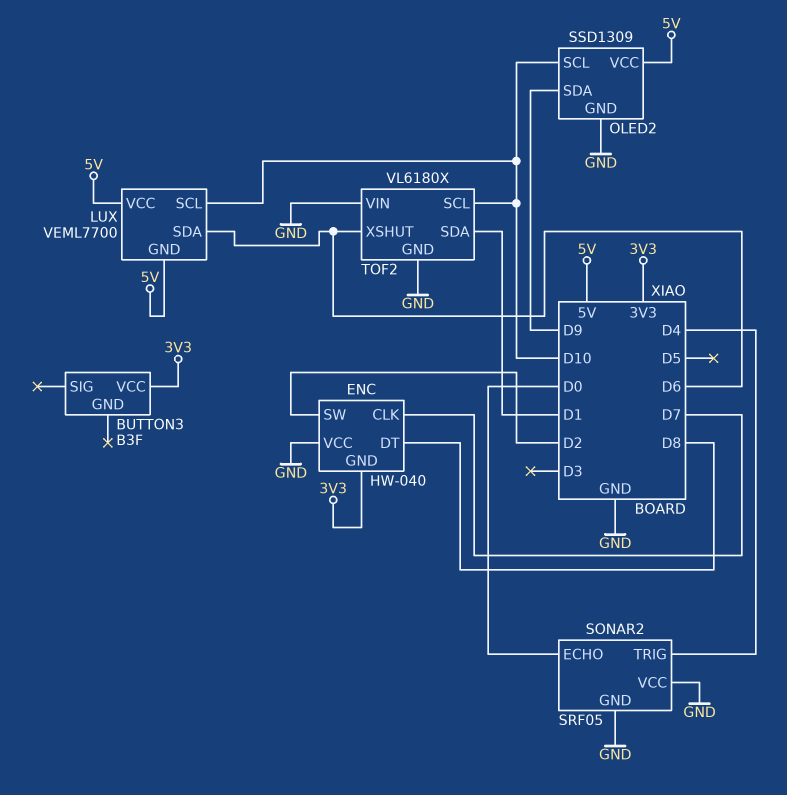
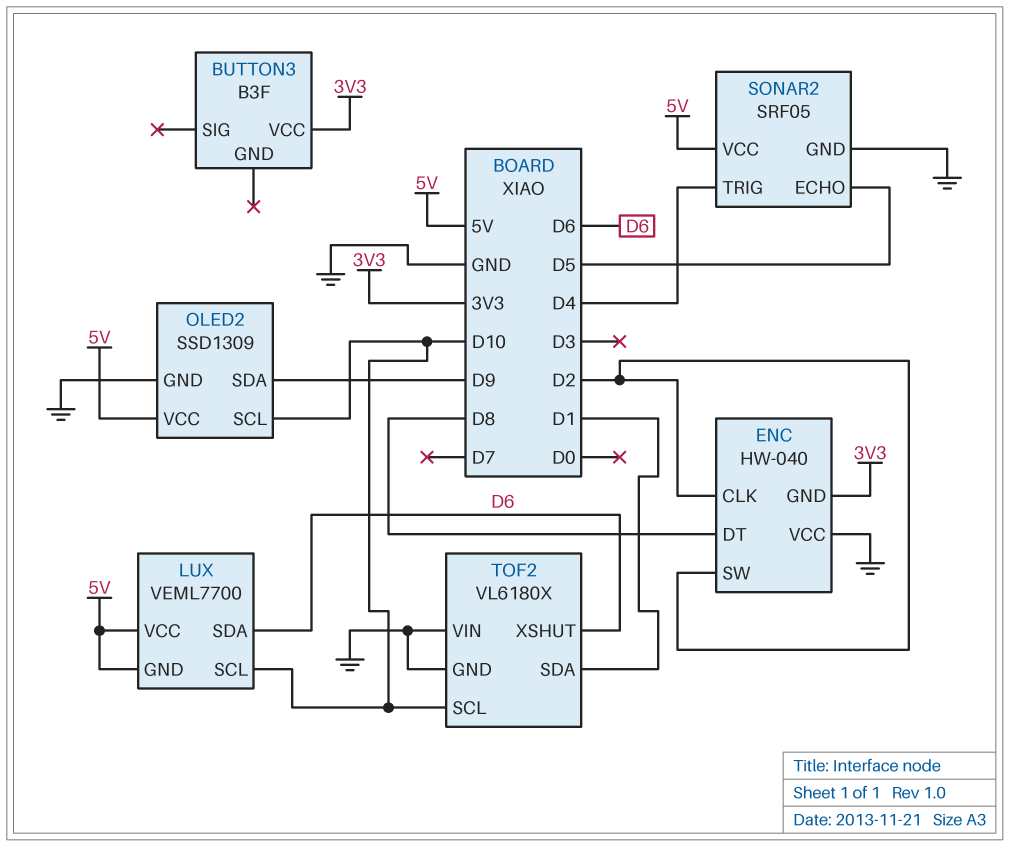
ENC pin CLK: D7 -> D2
SONAR2 pin ECHO: D0 -> D5
SONAR2 pin VCC: GND -> 5V

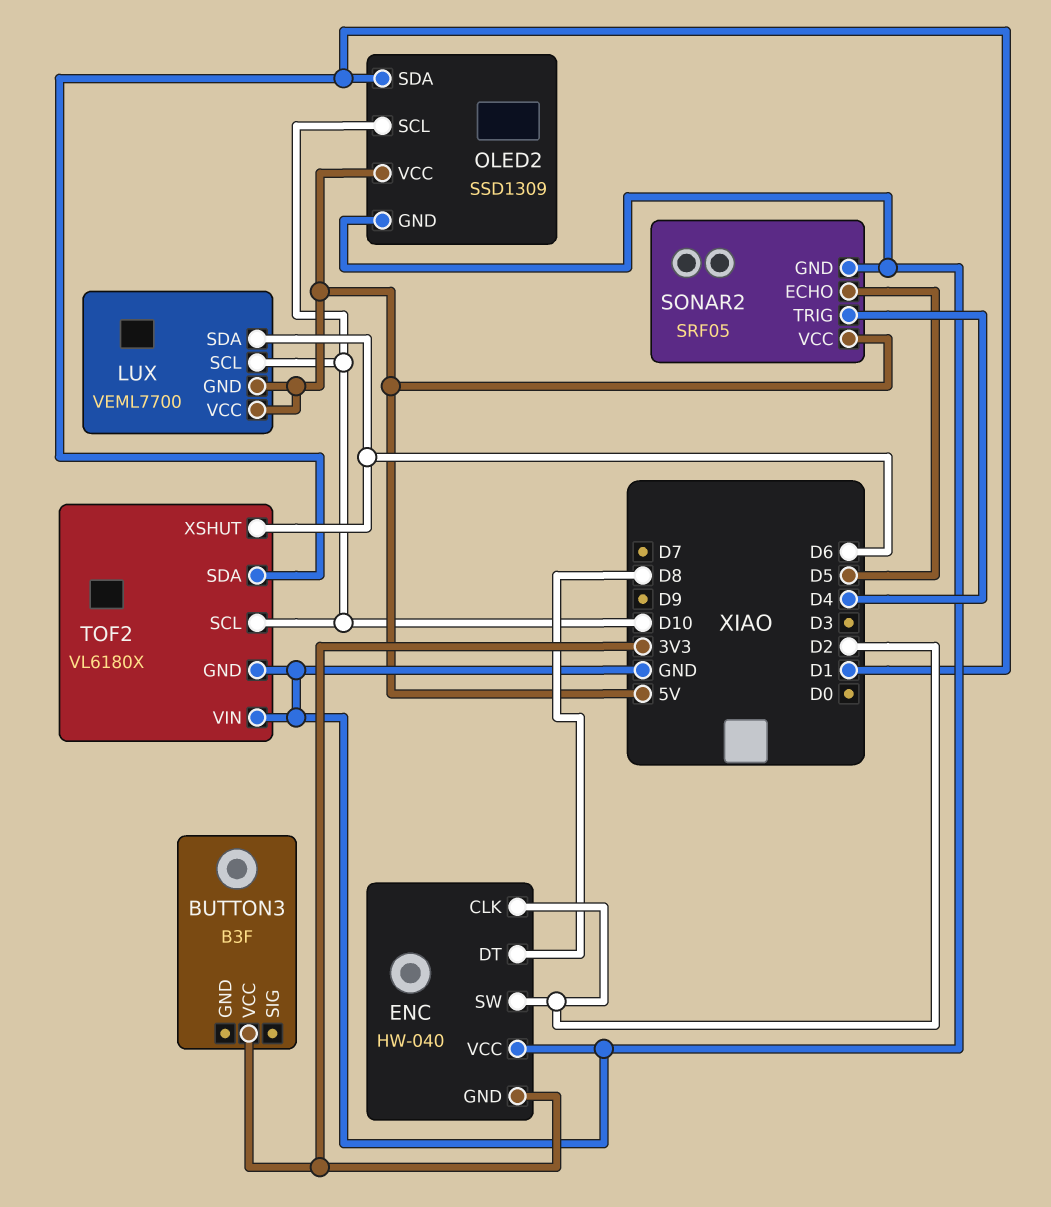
OLED2 pin SDA: D9 -> D1

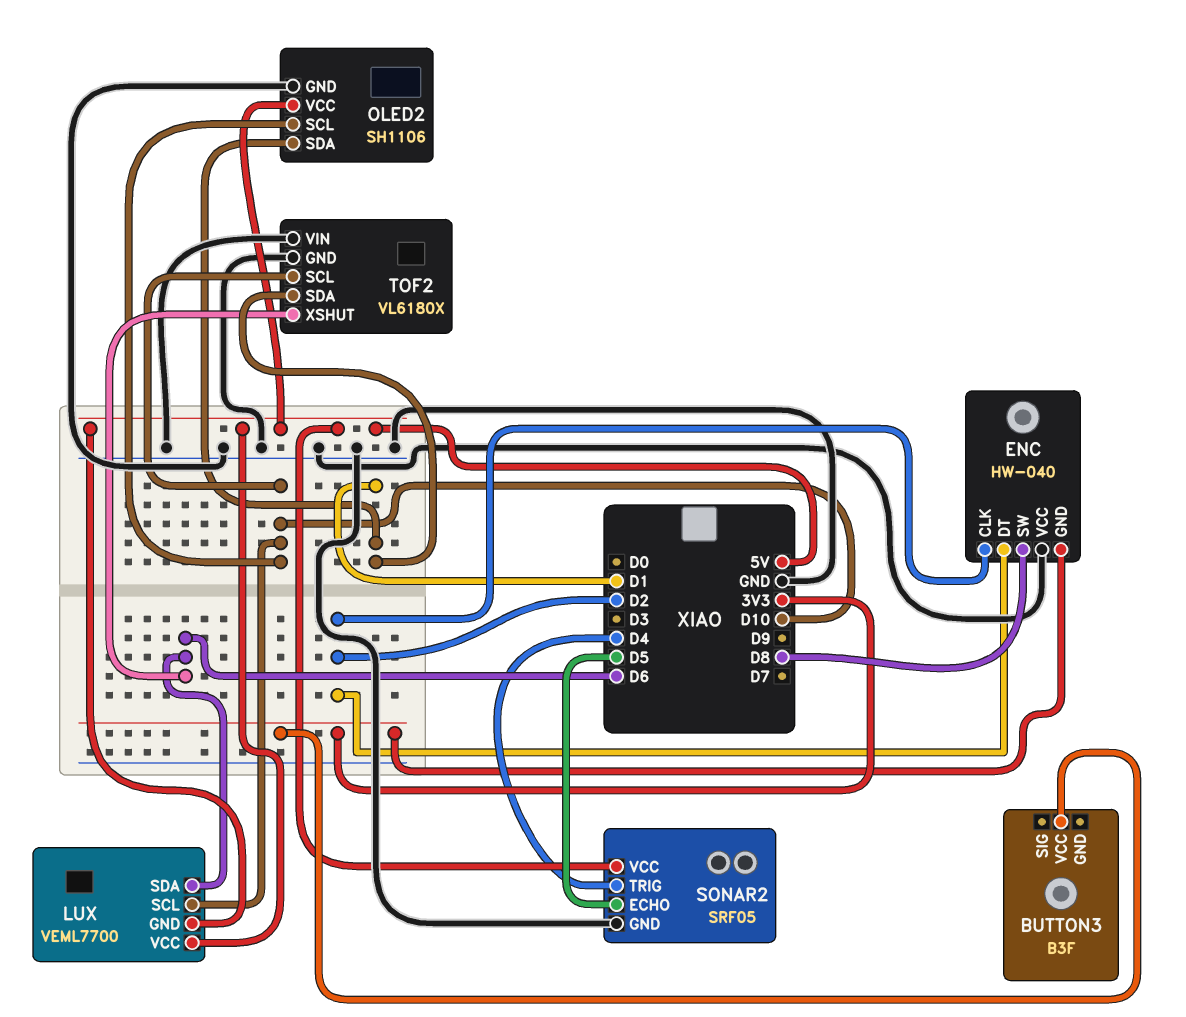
ENC pin DT: D8 -> D2
ENC pin SW: D2 -> D8
OLED2: SSD1309 -> SH1106

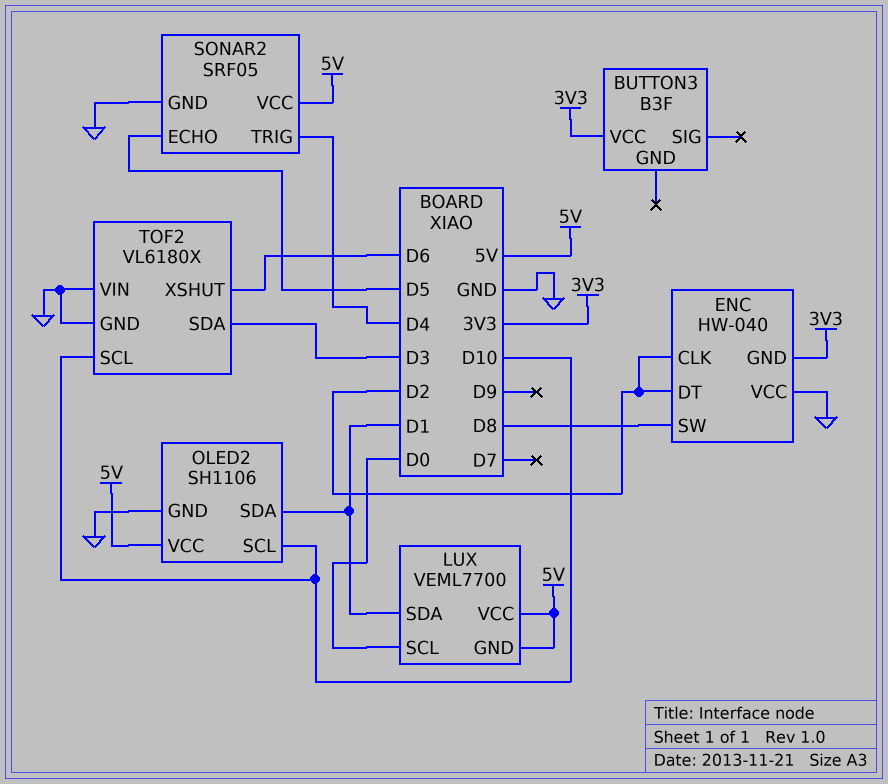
LUX pin SCL: D10 -> D0
LUX pin SDA: D6 -> D1
TOF2 pin SDA: D1 -> D3

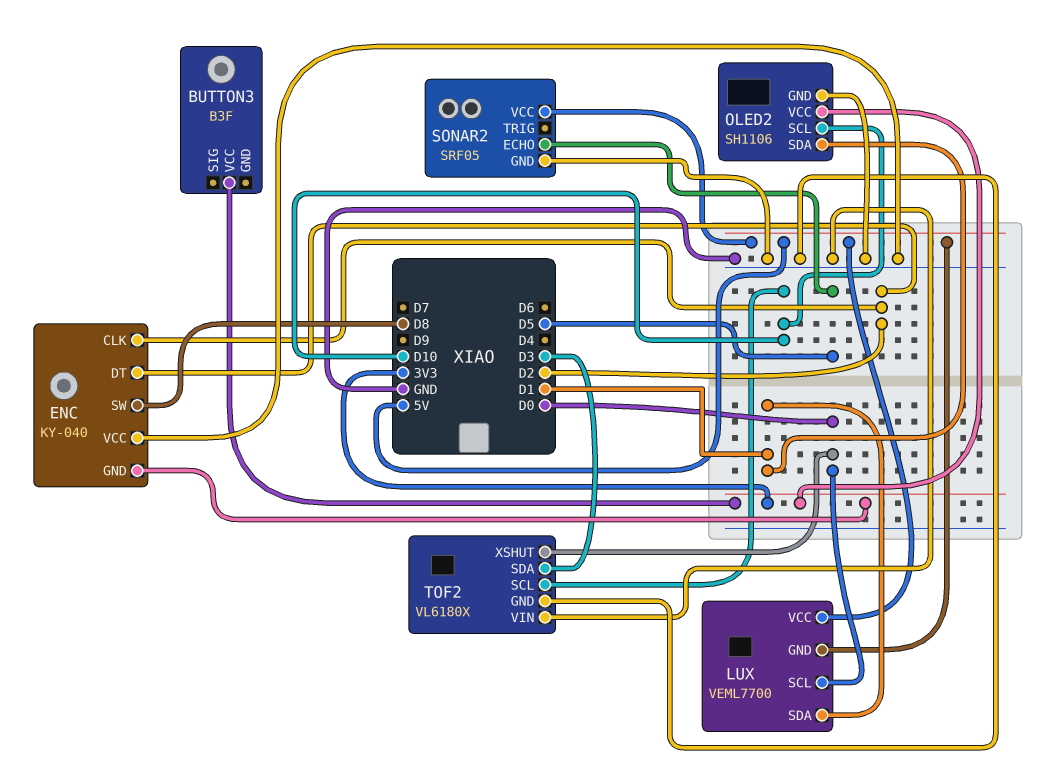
ENC: HW-040 -> KY-040
OLED2 pin VCC: 5V -> 3V3
SONAR2 pin TRIG: D4 -> none
TOF2 pin XSHUT: D6 -> D0

